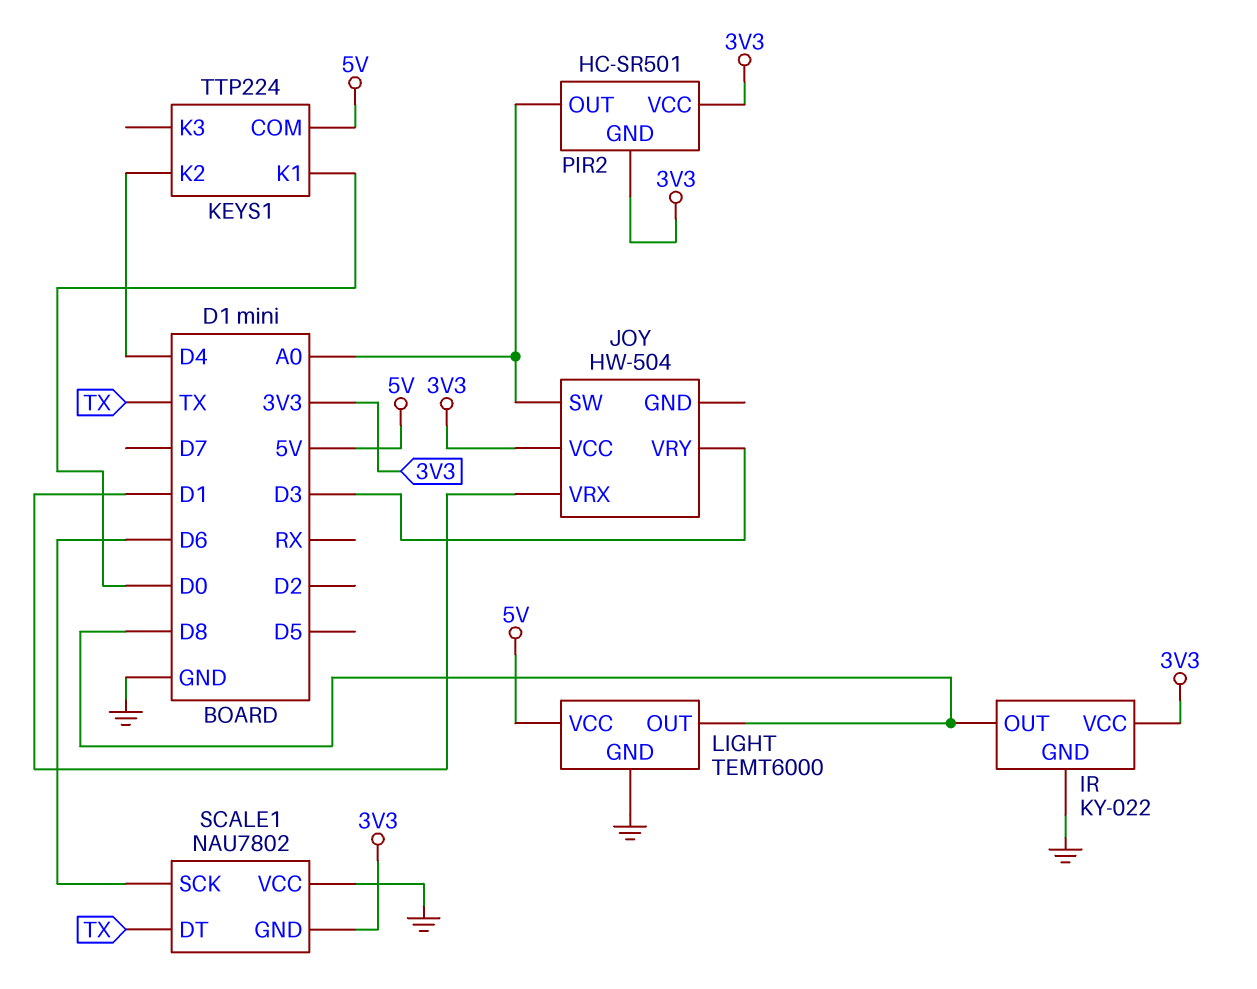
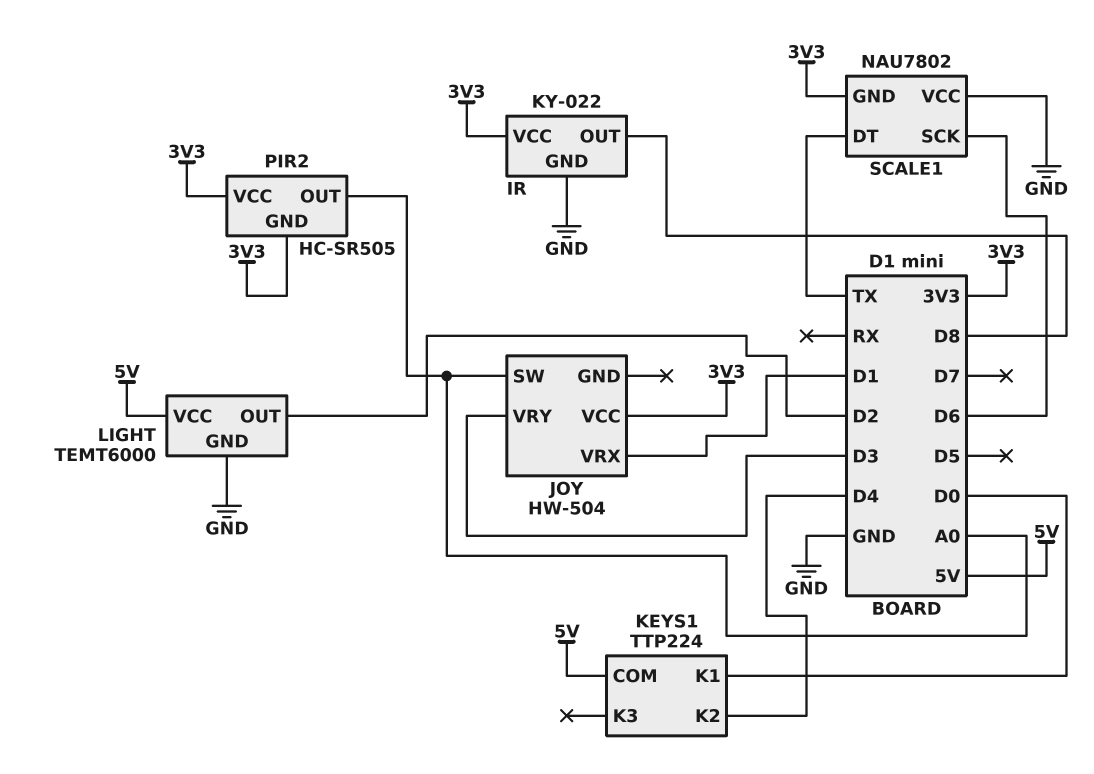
LIGHT pin OUT: D8 -> D2
PIR2: HC-SR501 -> HC-SR505

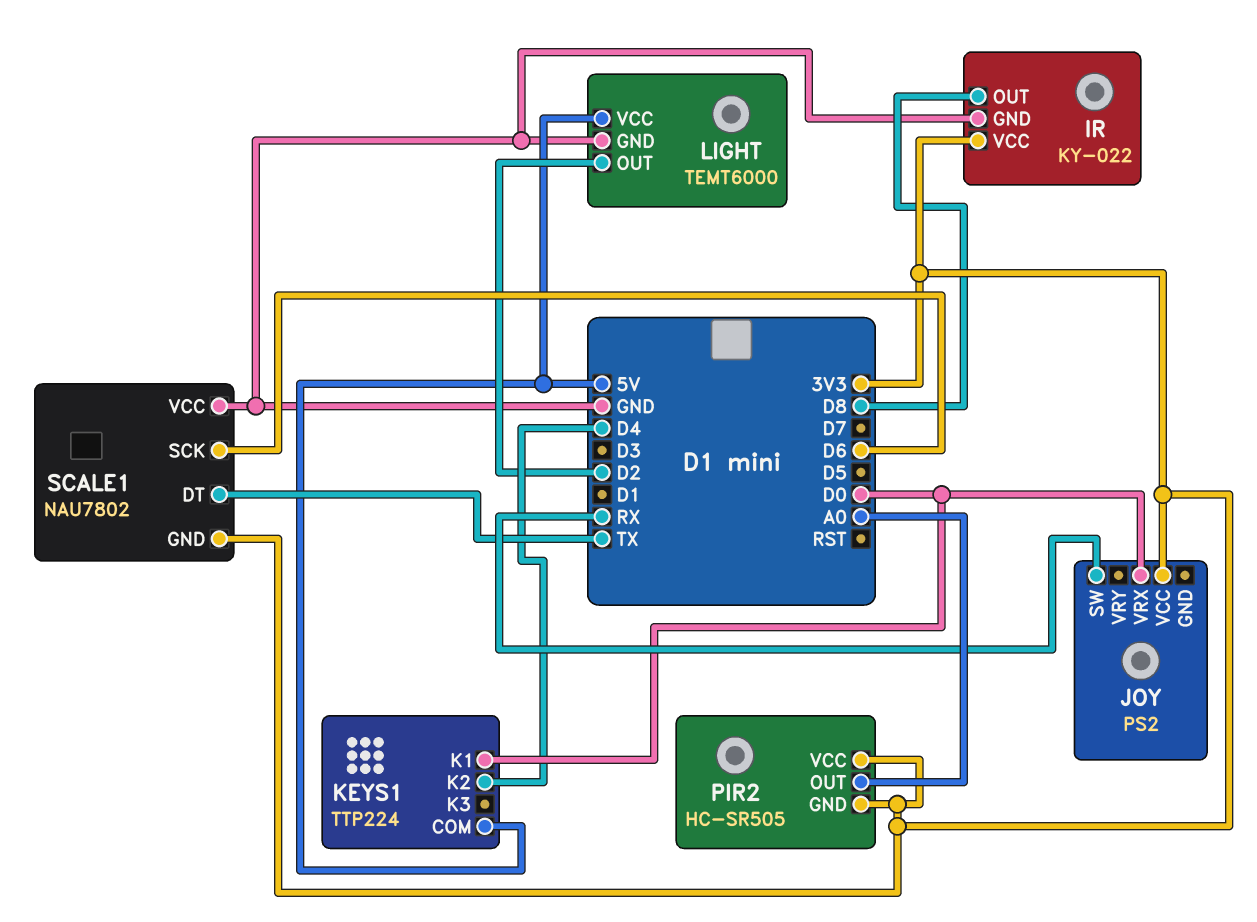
JOY: HW-504 -> PS2
JOY pin SW: A0 -> RX
JOY pin VRX: D1 -> D0
JOY pin VRY: D3 -> none

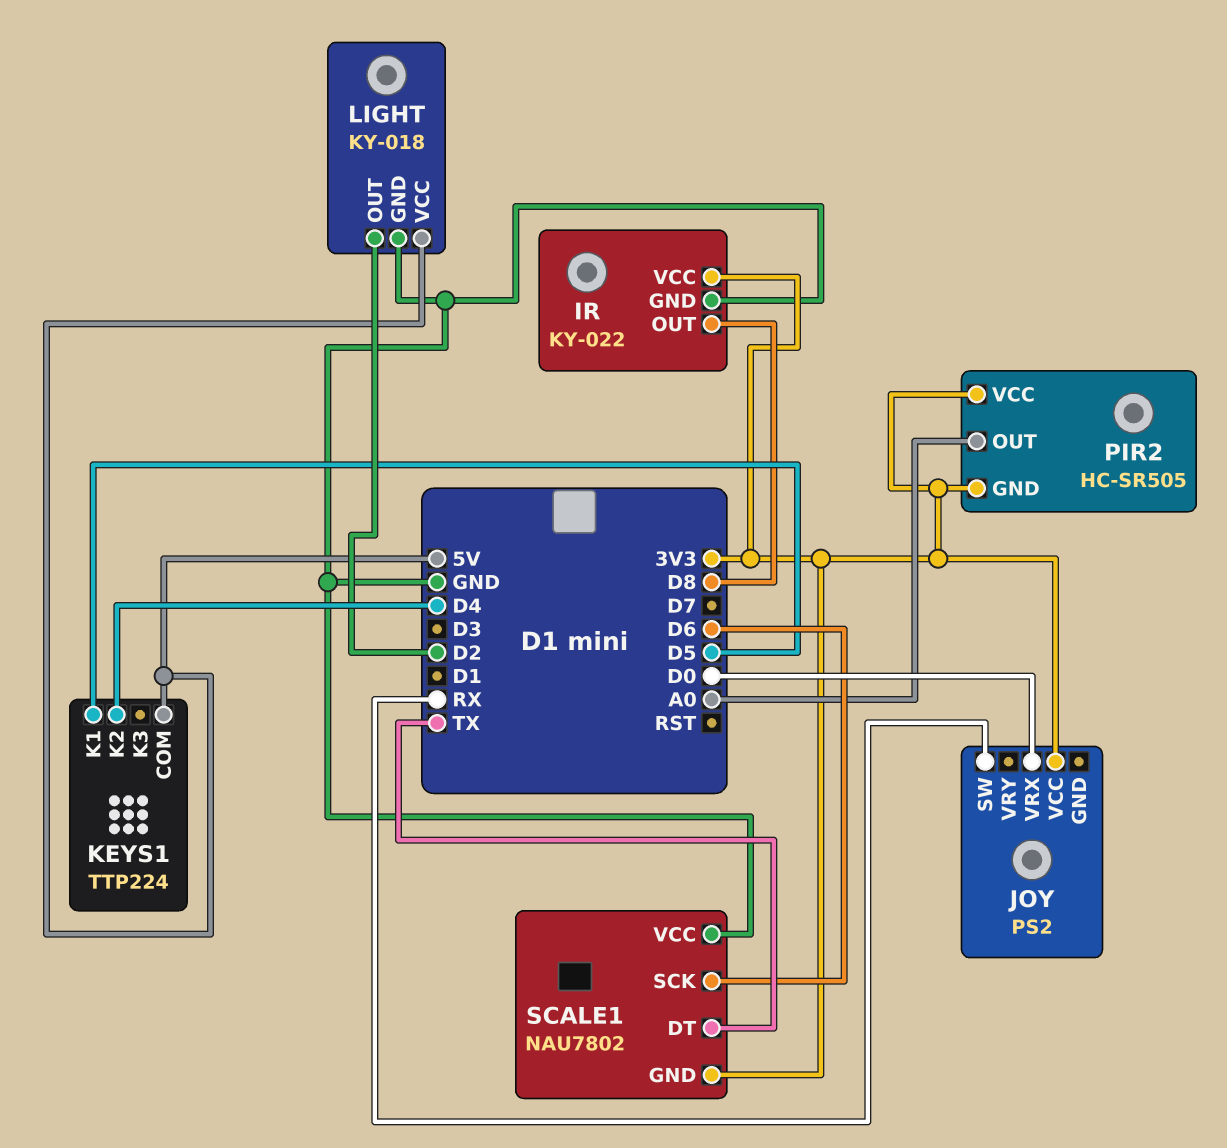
KEYS1 pin K1: D0 -> D5
LIGHT: TEMT6000 -> KY-018

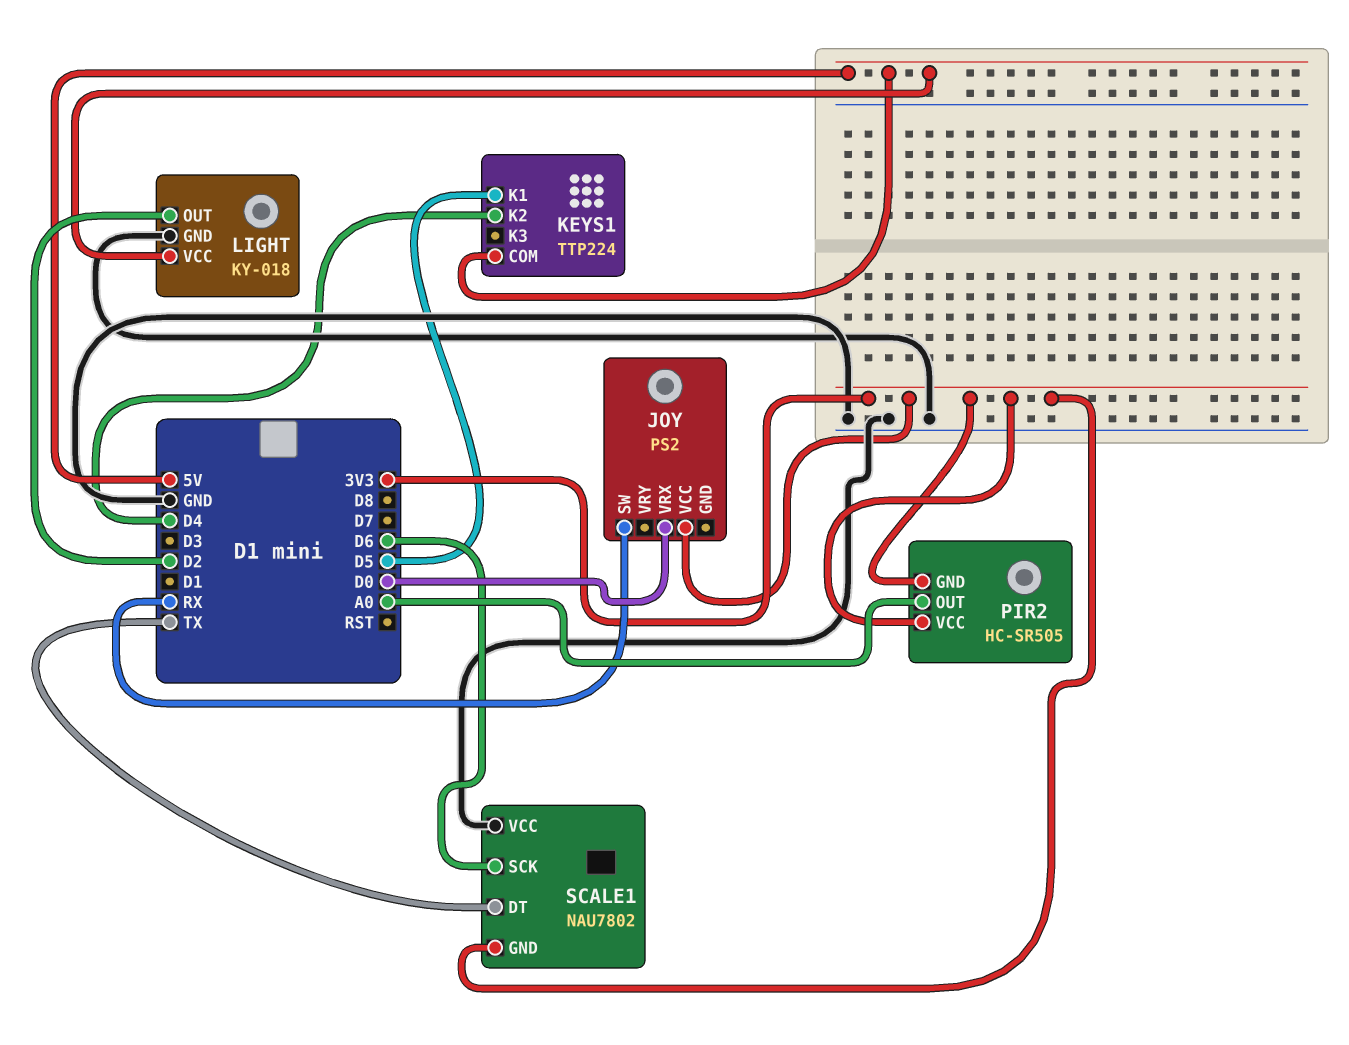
IR: KY-022 -> none
IR pin GND: GND -> none
IR pin OUT: D8 -> none
IR pin VCC: 3V3 -> none

